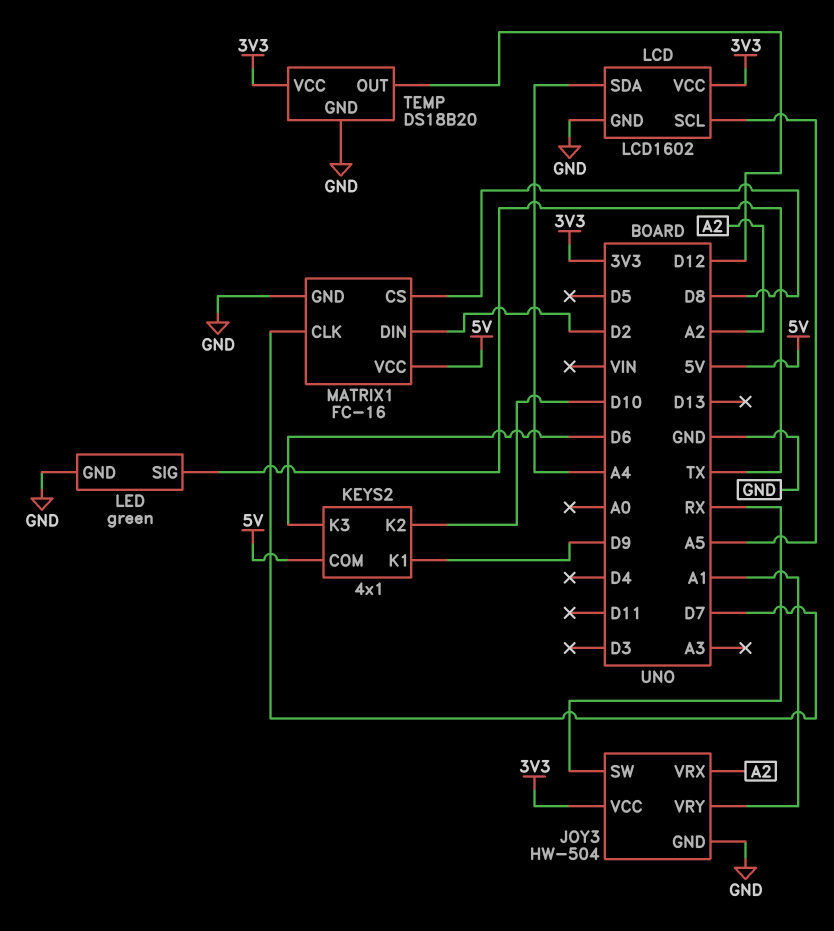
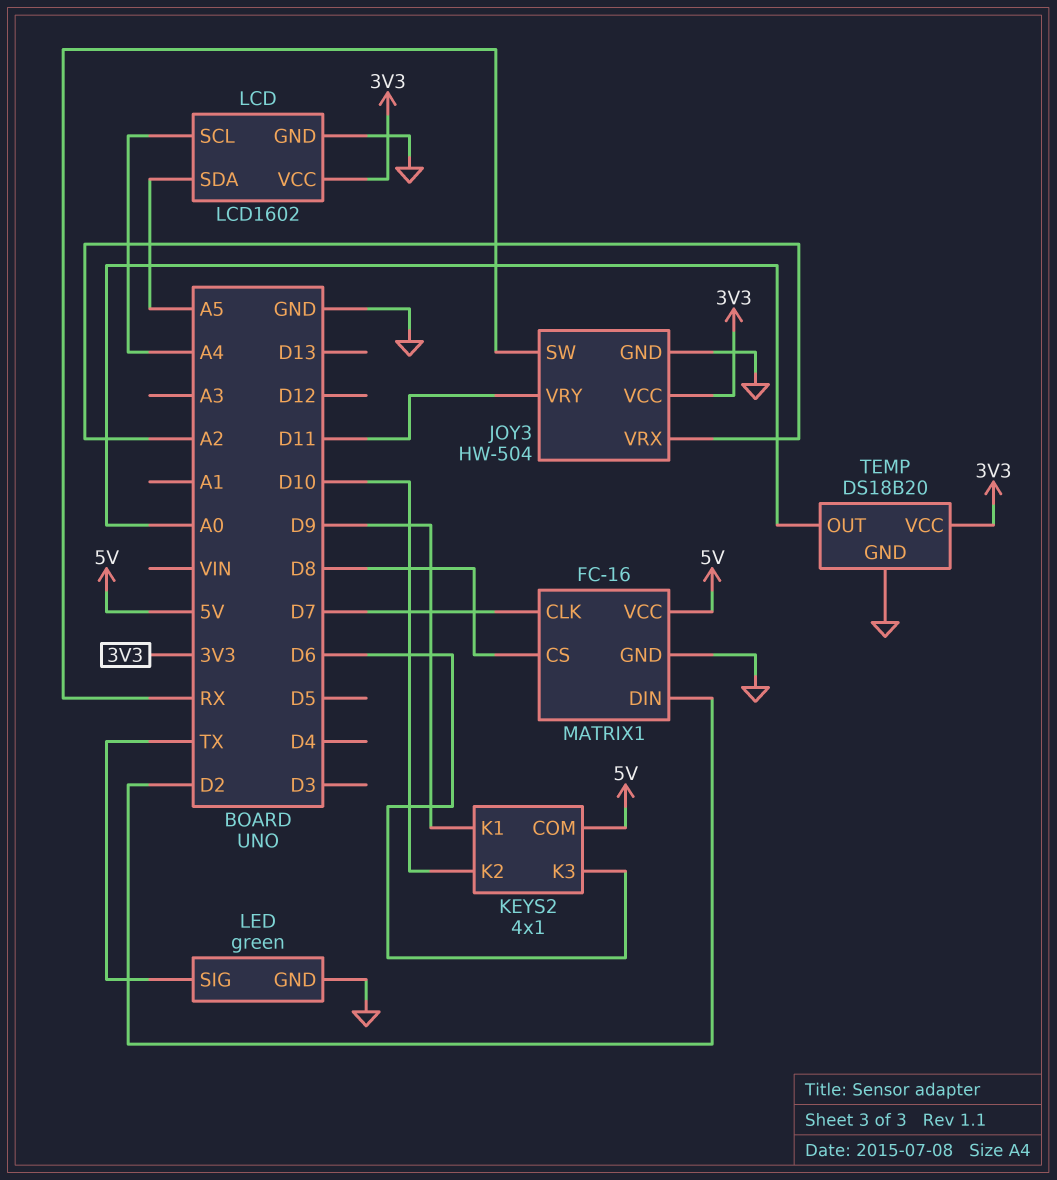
JOY3 pin VRY: A1 -> D11
LCD pin SCL: A5 -> A4
LCD pin SDA: A4 -> A5
TEMP pin OUT: D12 -> A0

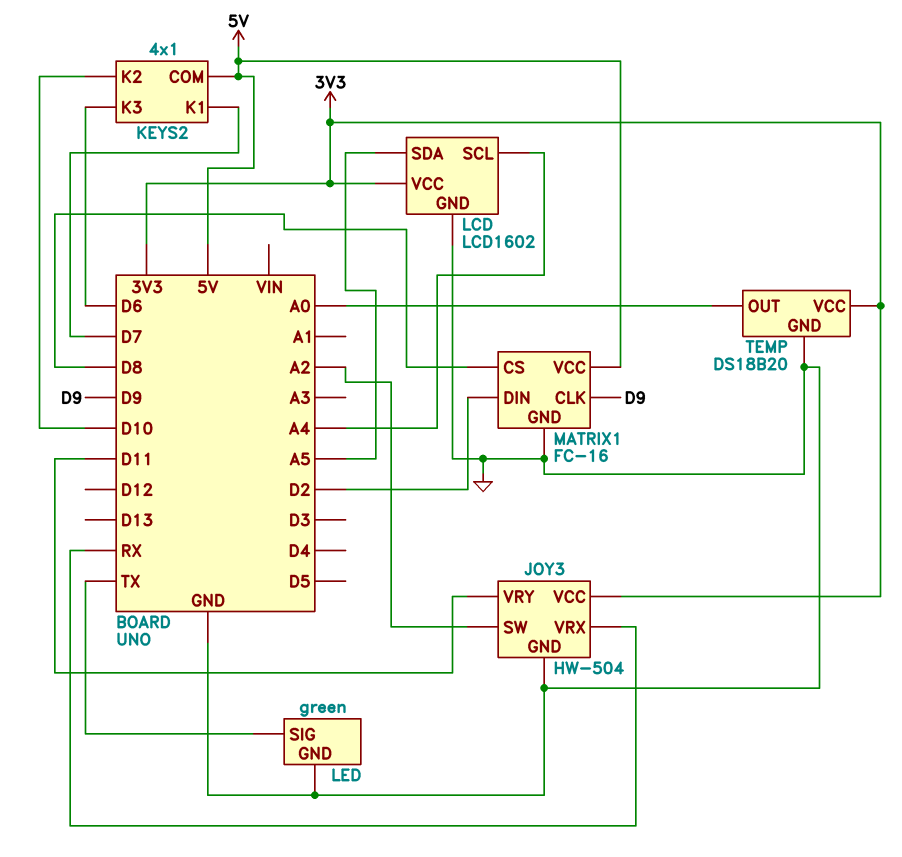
JOY3 pin SW: RX -> A2
JOY3 pin VRX: A2 -> RX
KEYS2 pin K1: D9 -> D7
MATRIX1 pin CLK: D7 -> D9

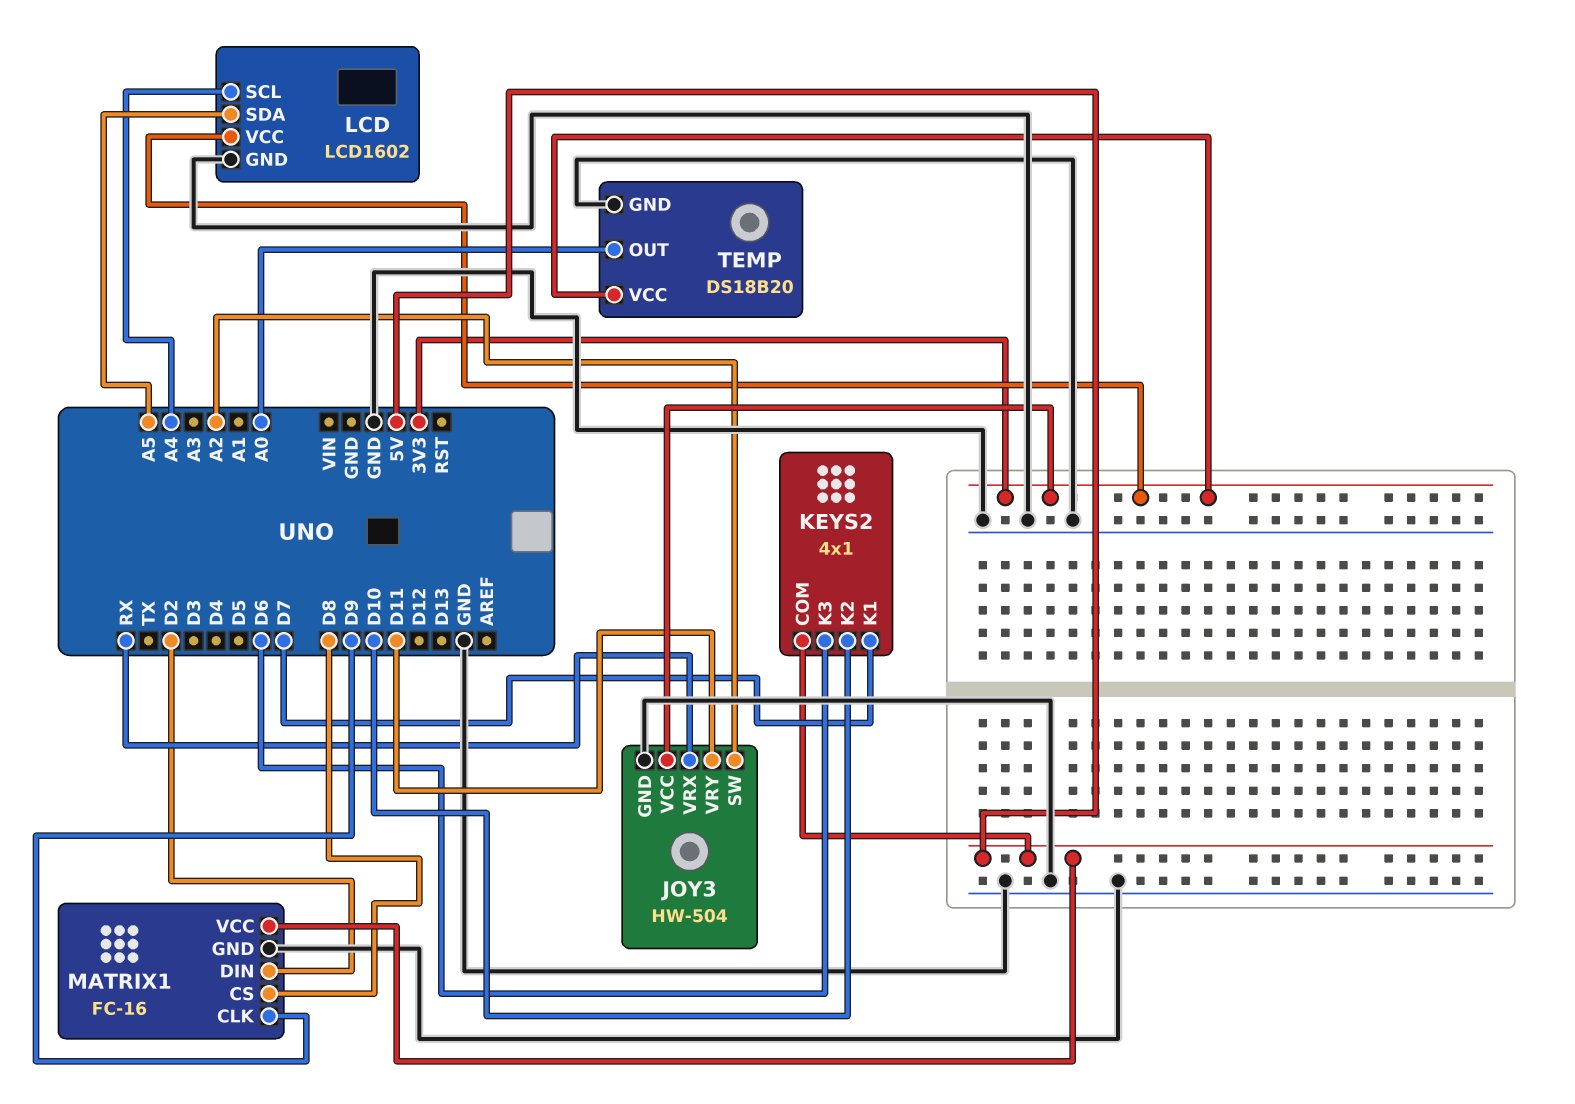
LED: green -> none
LED pin GND: GND -> none
LED pin SIG: TX -> none

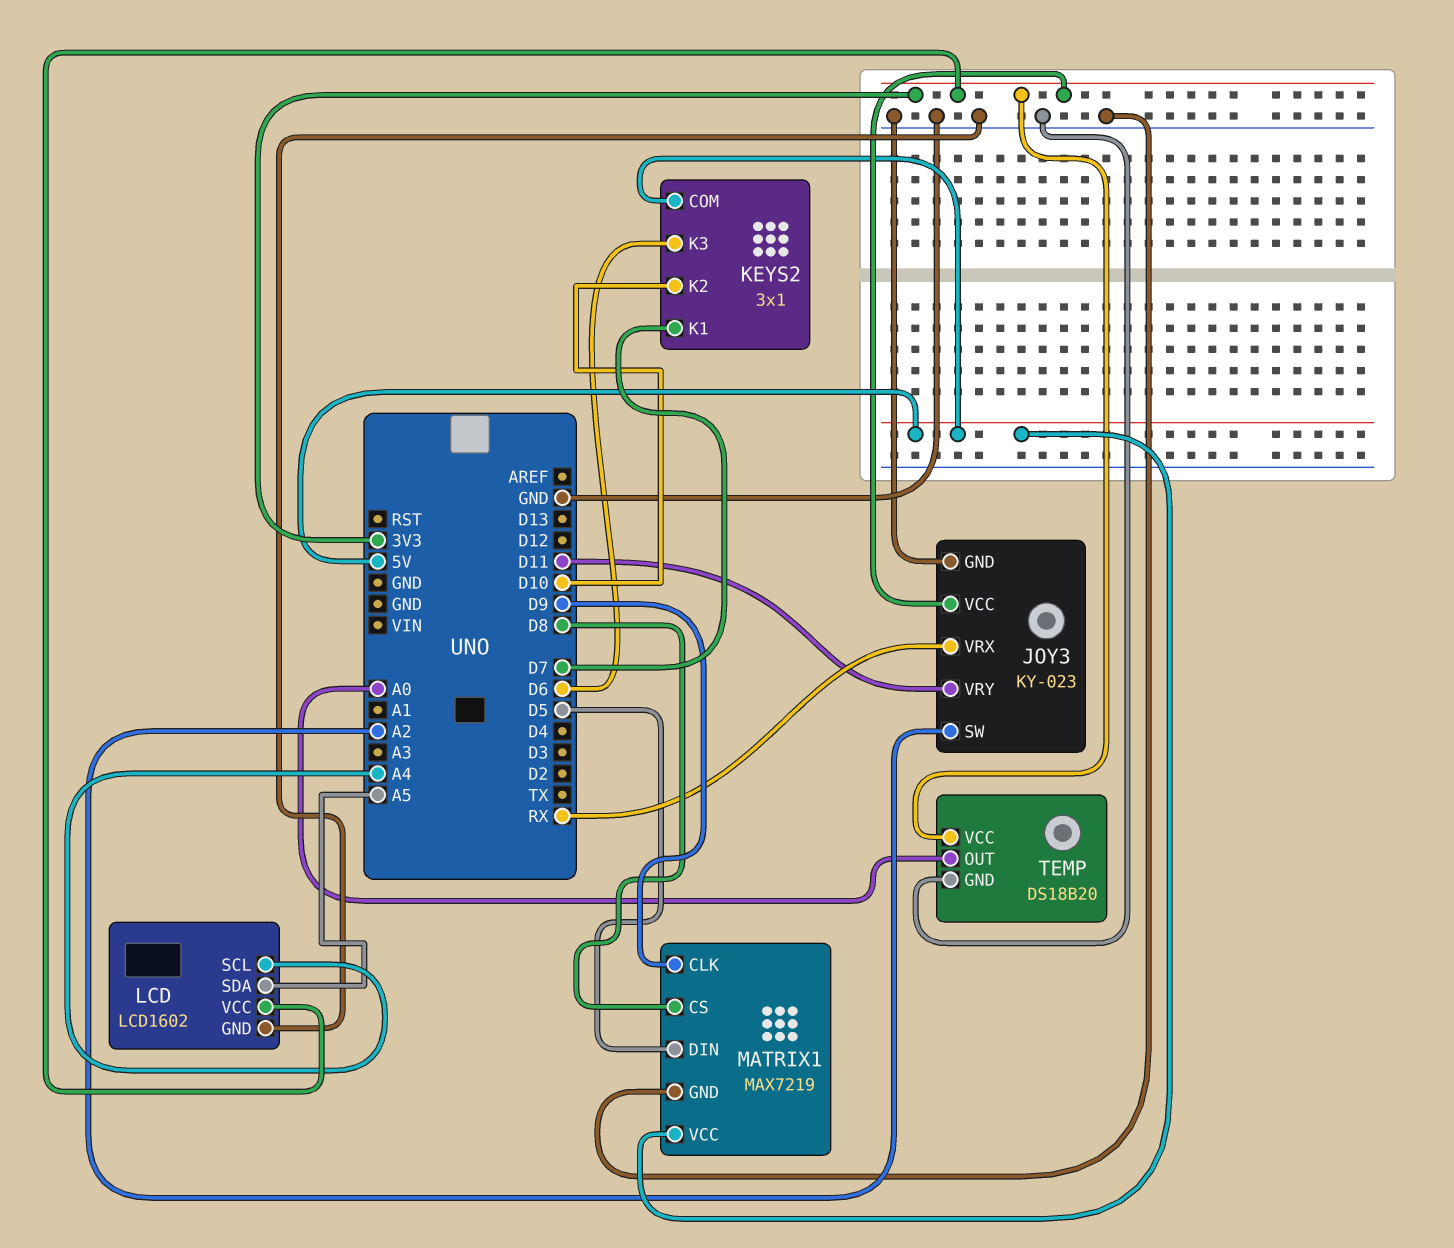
JOY3: HW-504 -> KY-023
KEYS2: 4x1 -> 3x1
MATRIX1: FC-16 -> MAX7219
MATRIX1 pin DIN: D2 -> D5

